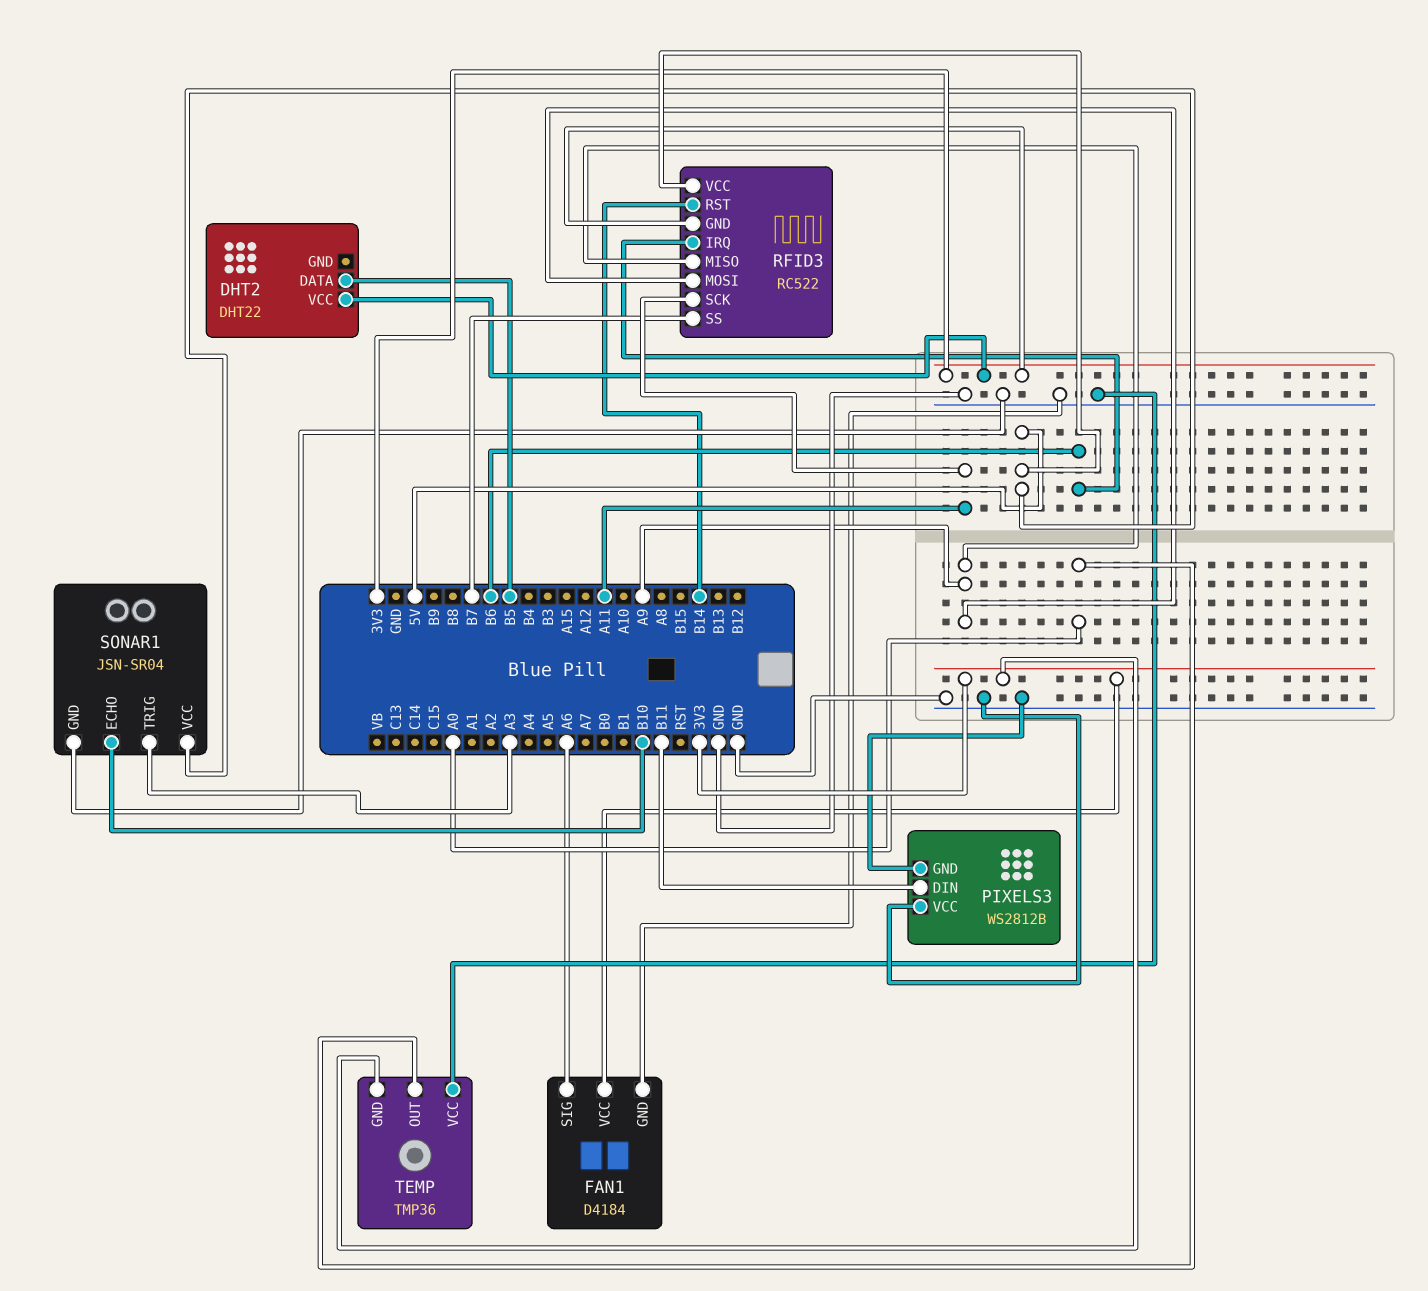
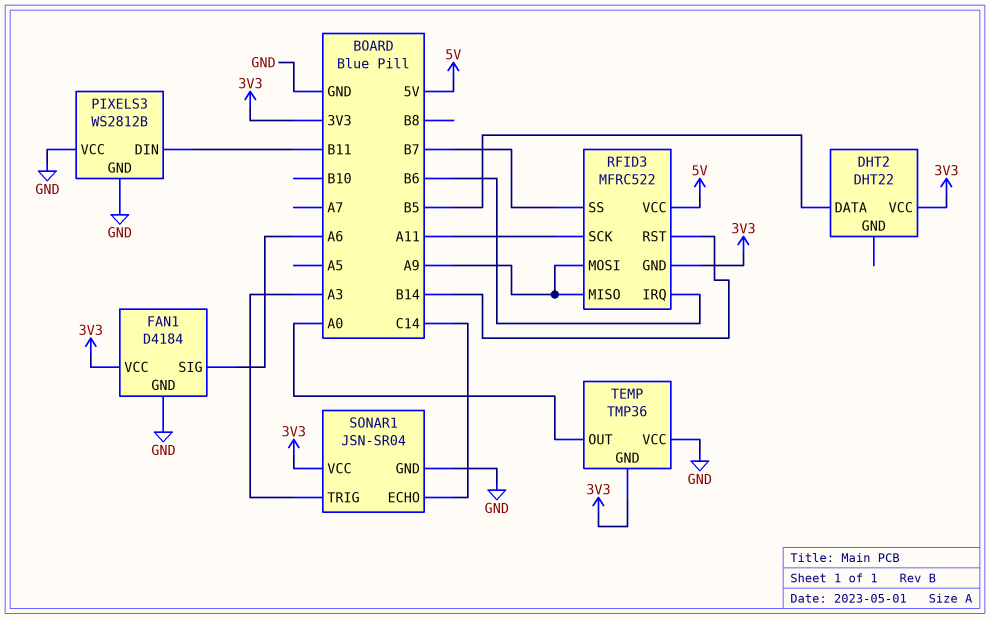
RFID3: RC522 -> MFRC522
SONAR1 pin ECHO: B10 -> C14
SONAR1 pin VCC: 5V -> 3V3

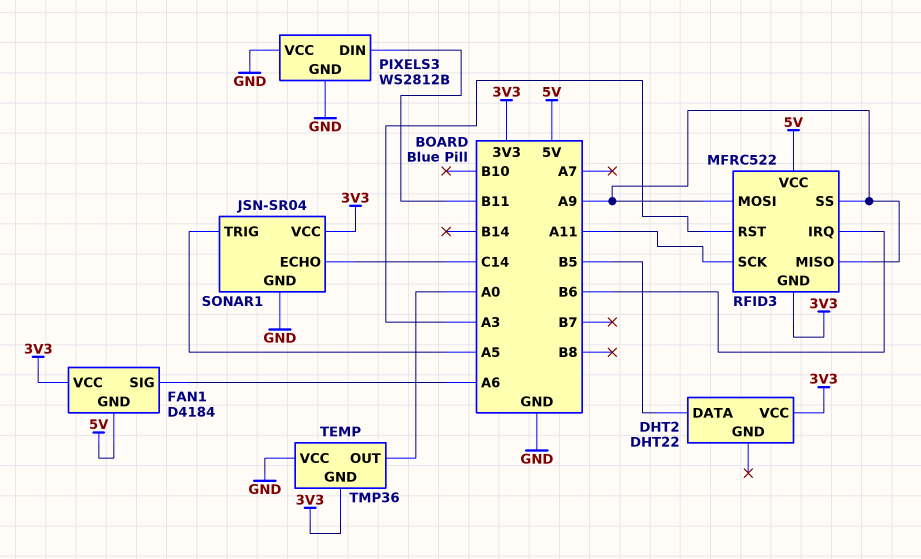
FAN1 pin GND: GND -> 5V
RFID3 pin RST: B14 -> A3
RFID3 pin SS: B7 -> A9
SONAR1 pin TRIG: A3 -> A5

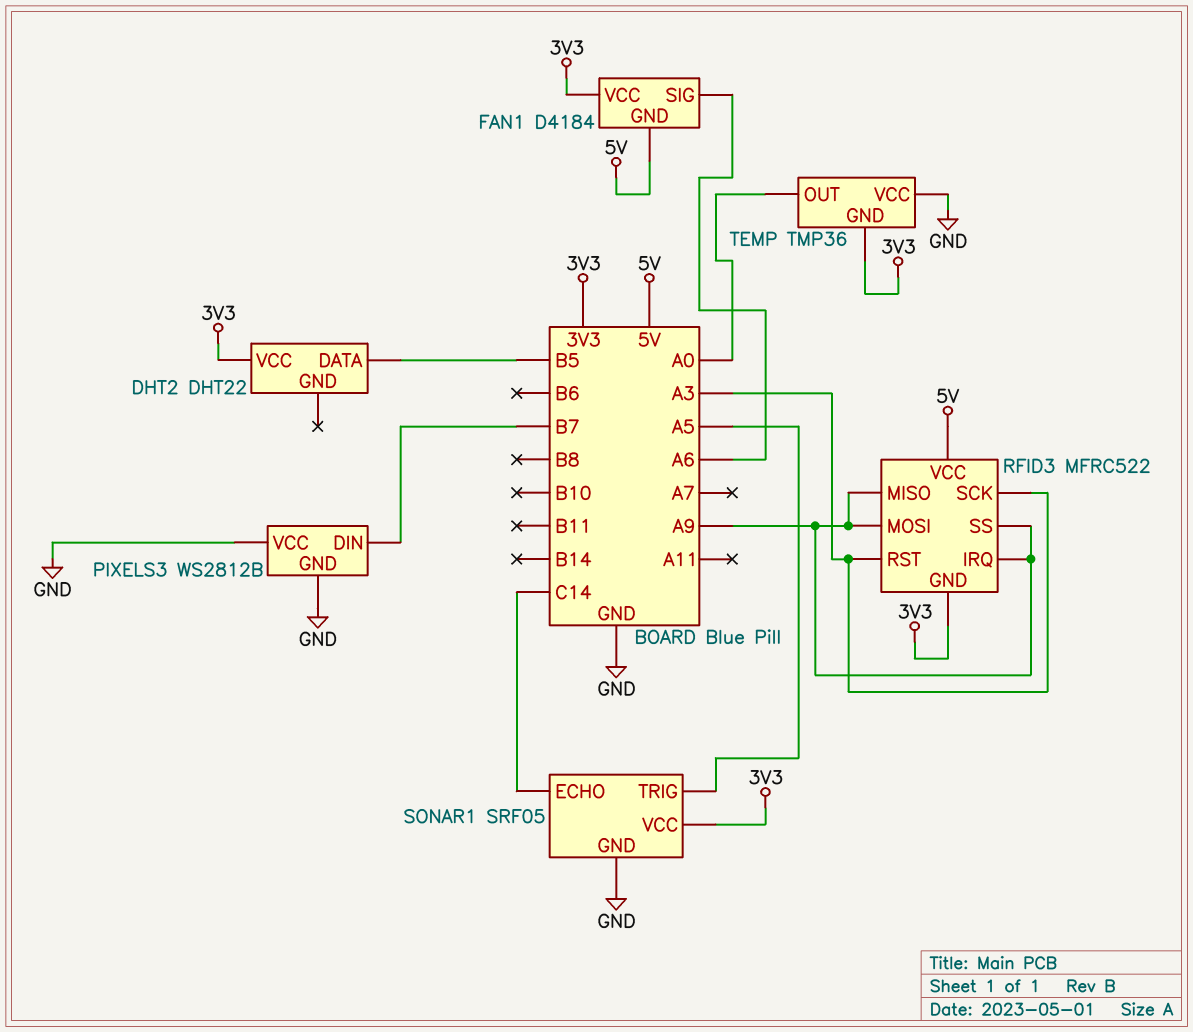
PIXELS3 pin DIN: B11 -> B7
RFID3 pin IRQ: B6 -> A9
RFID3 pin SCK: A11 -> A3
SONAR1: JSN-SR04 -> SRF05

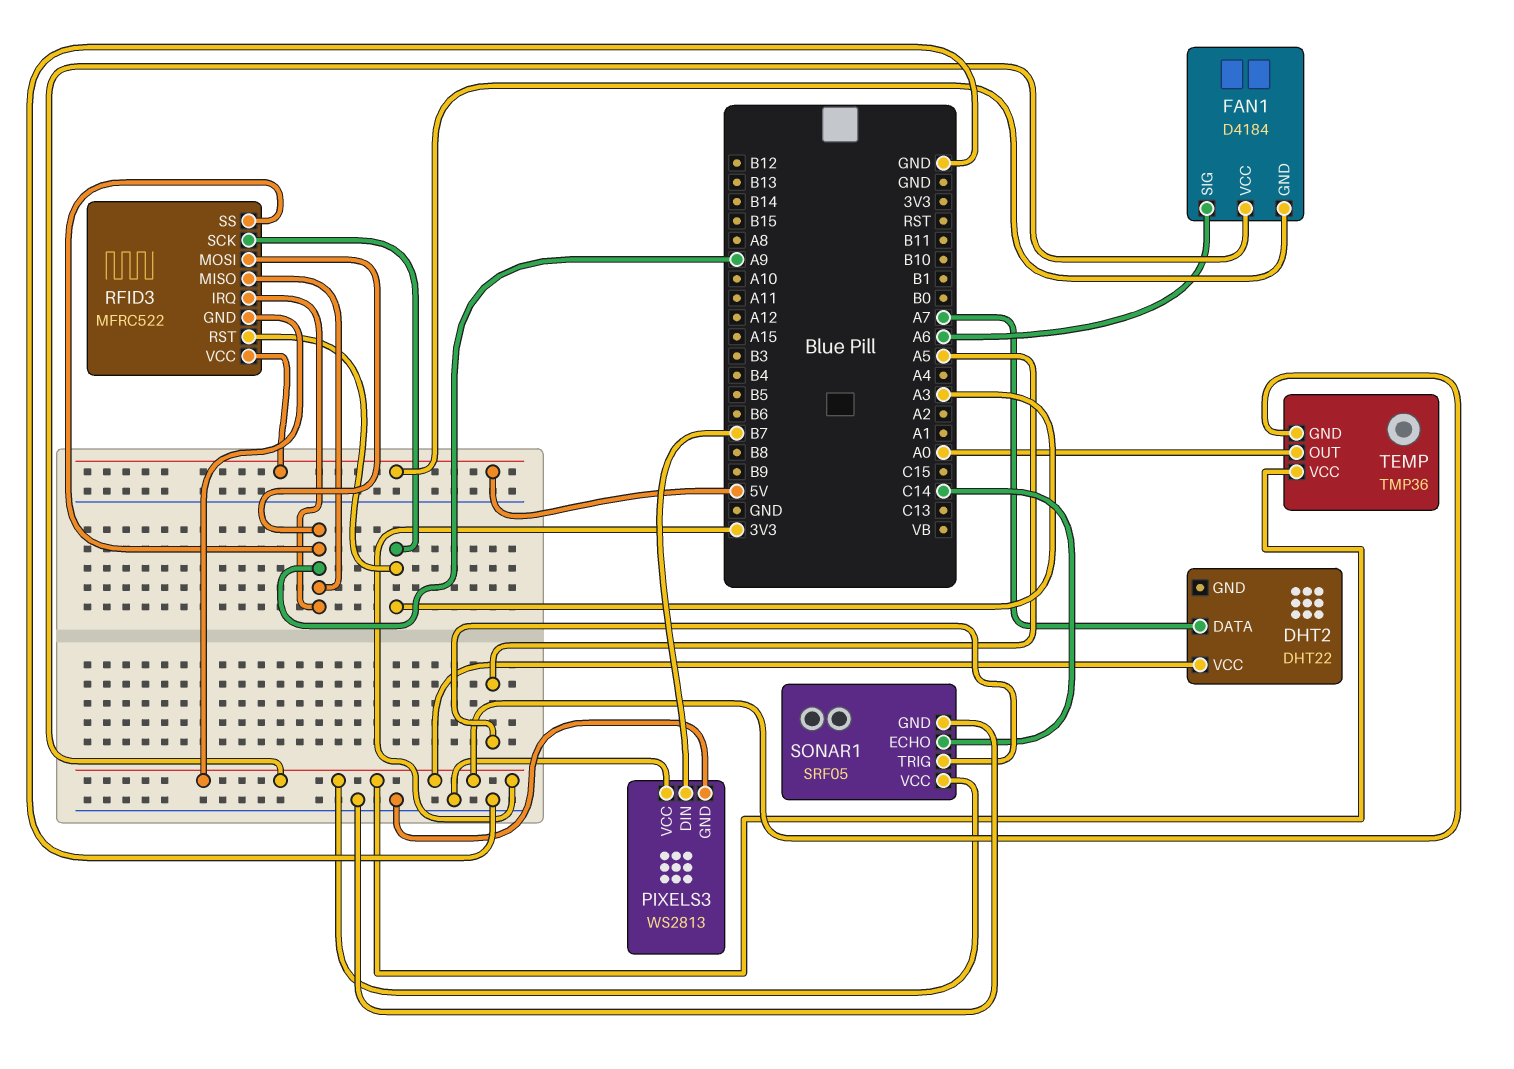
DHT2 pin DATA: B5 -> A7
PIXELS3: WS2812B -> WS2813
TEMP pin VCC: GND -> 3V3

